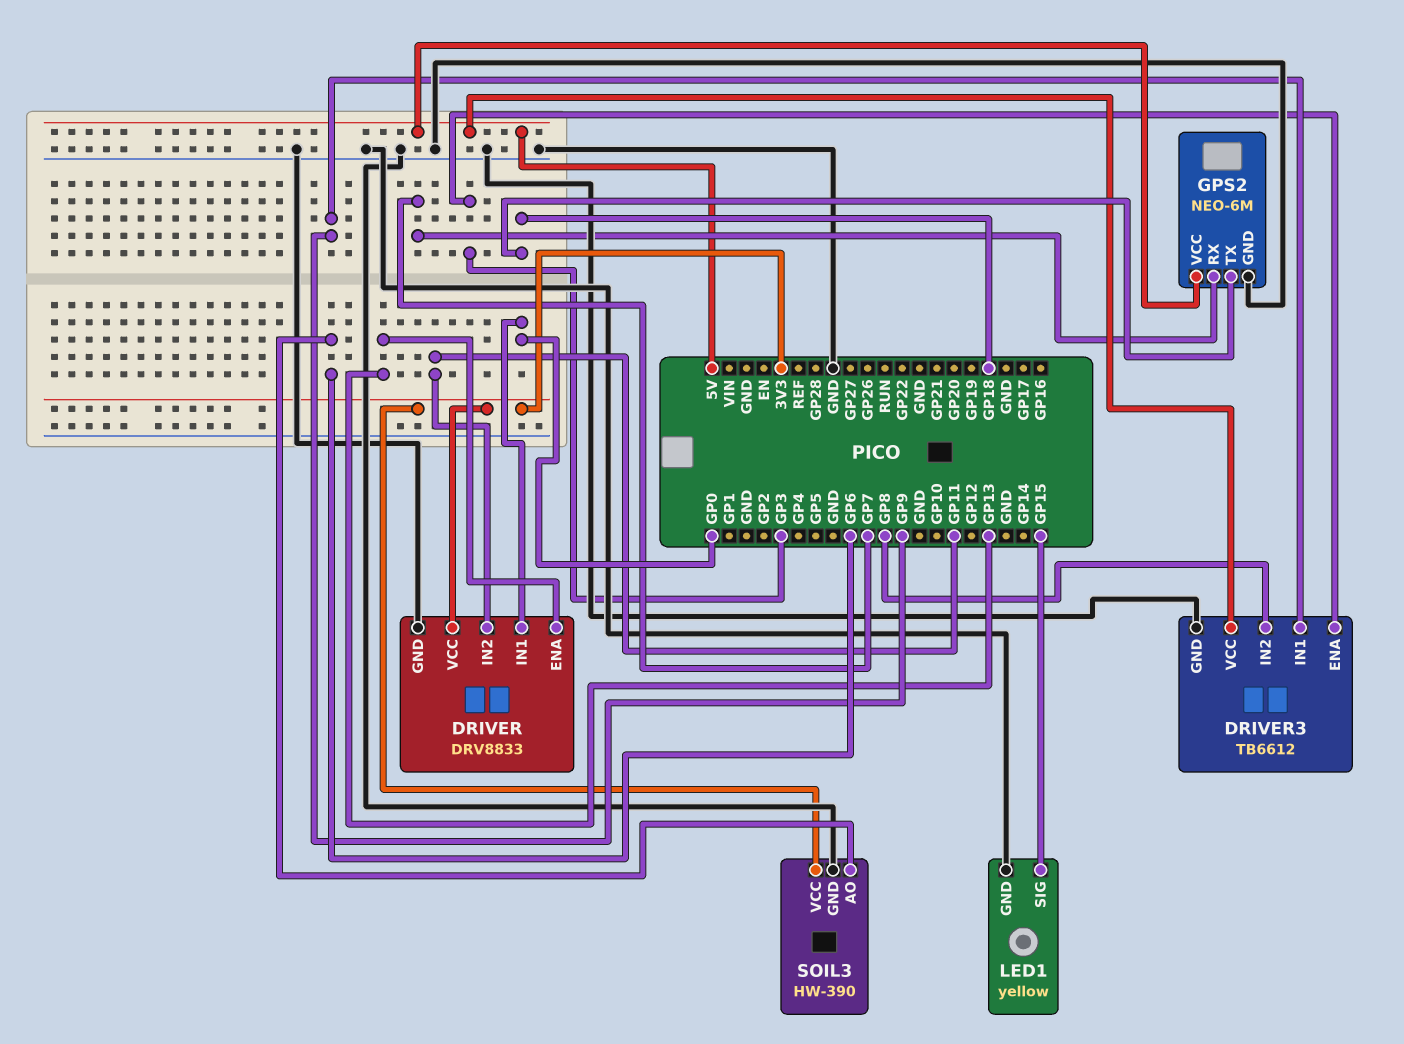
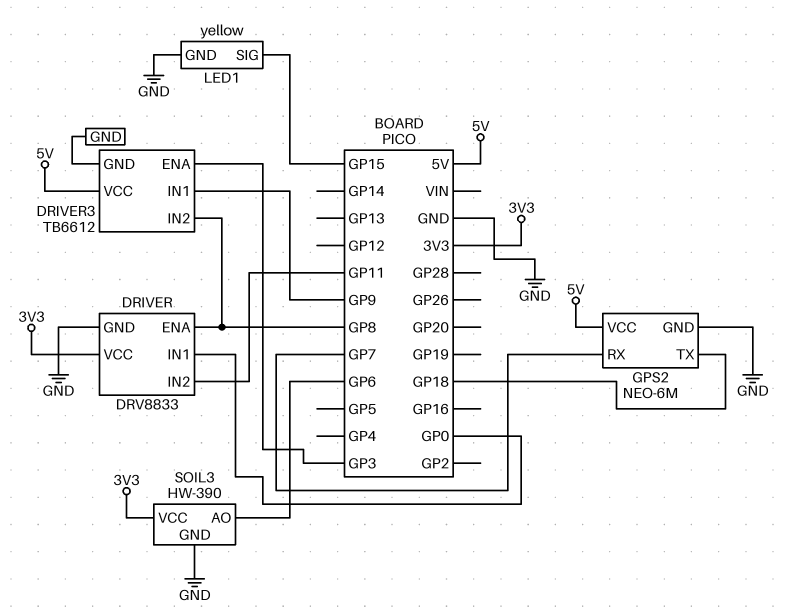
DRIVER pin ENA: GP13 -> GP8

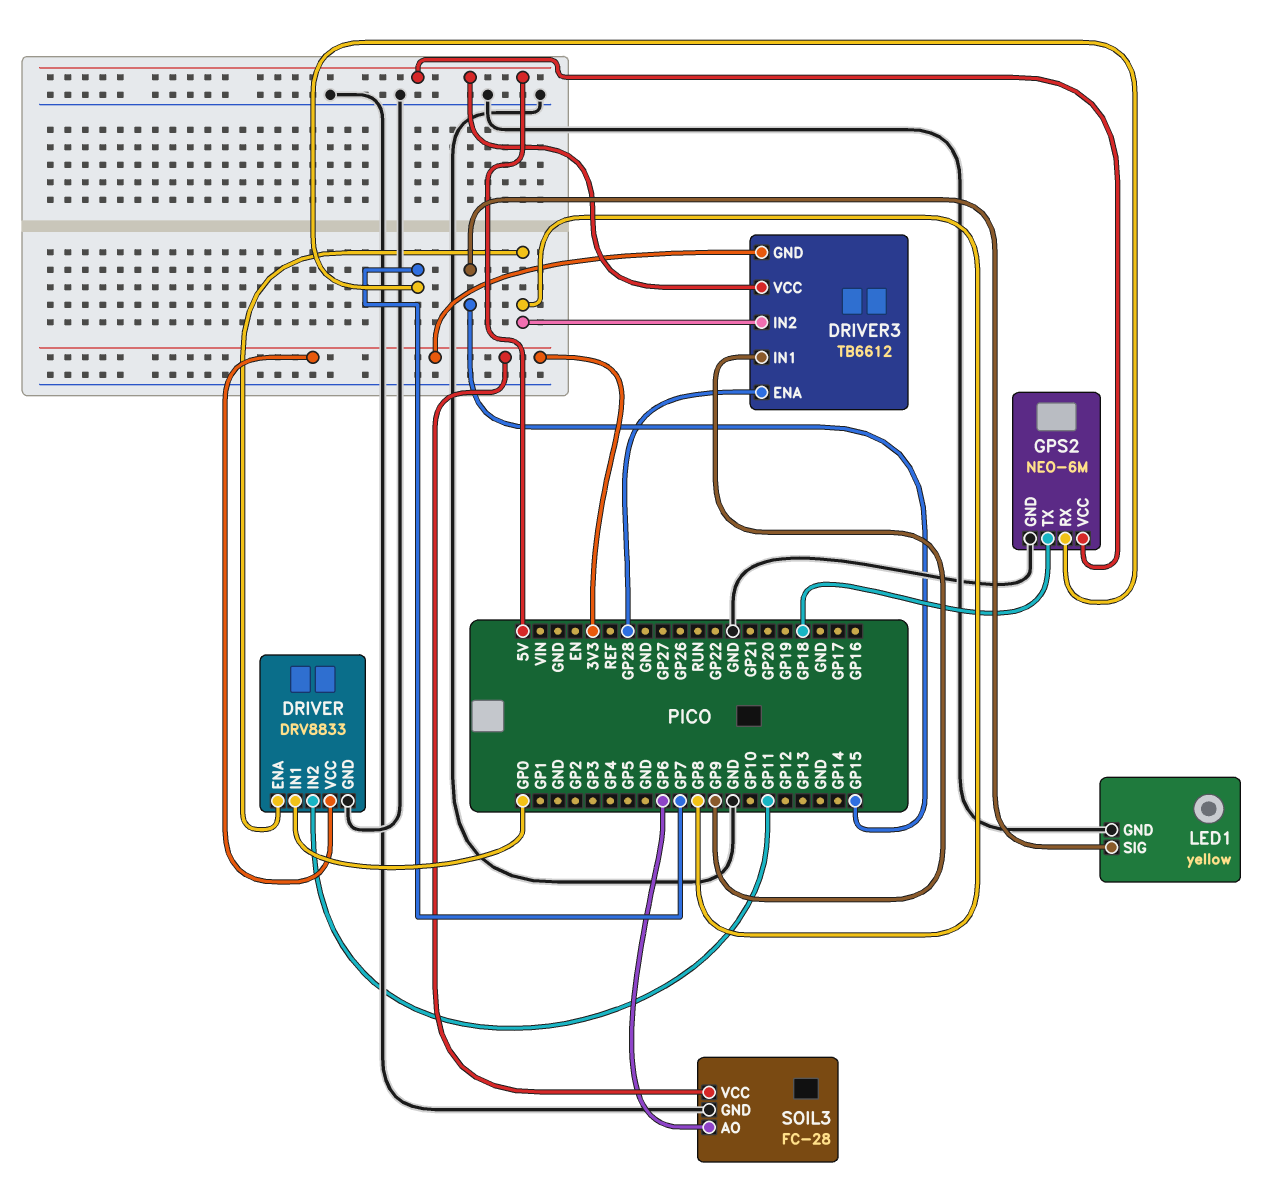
DRIVER3 pin ENA: GP3 -> GP28
DRIVER3 pin GND: GND -> 3V3
SOIL3: HW-390 -> FC-28

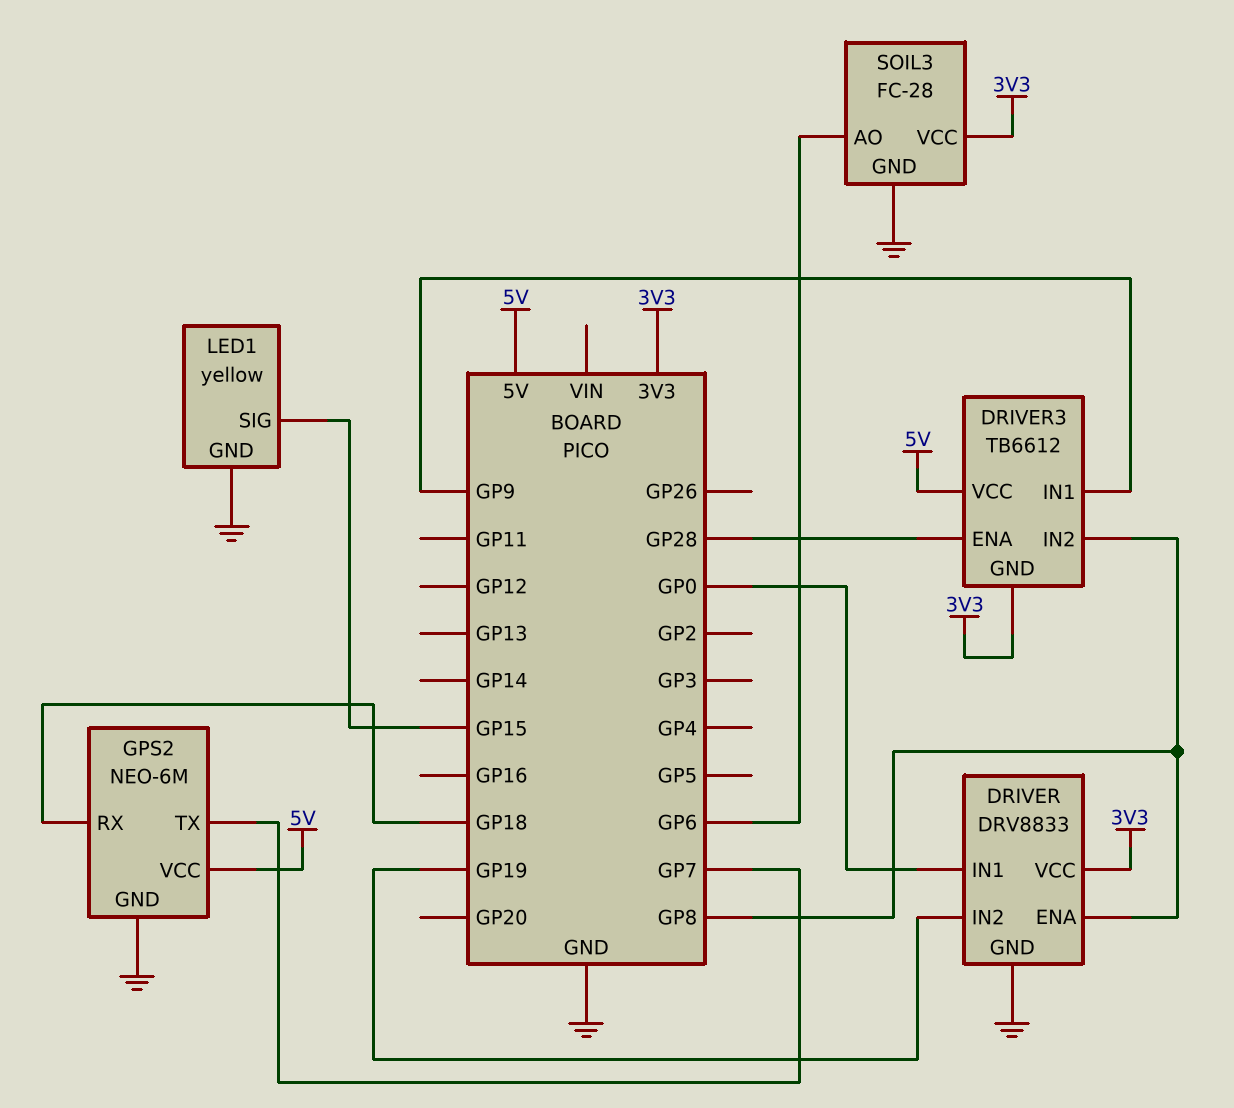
DRIVER pin IN2: GP11 -> GP19
GPS2 pin RX: GP7 -> GP18
GPS2 pin TX: GP18 -> GP7

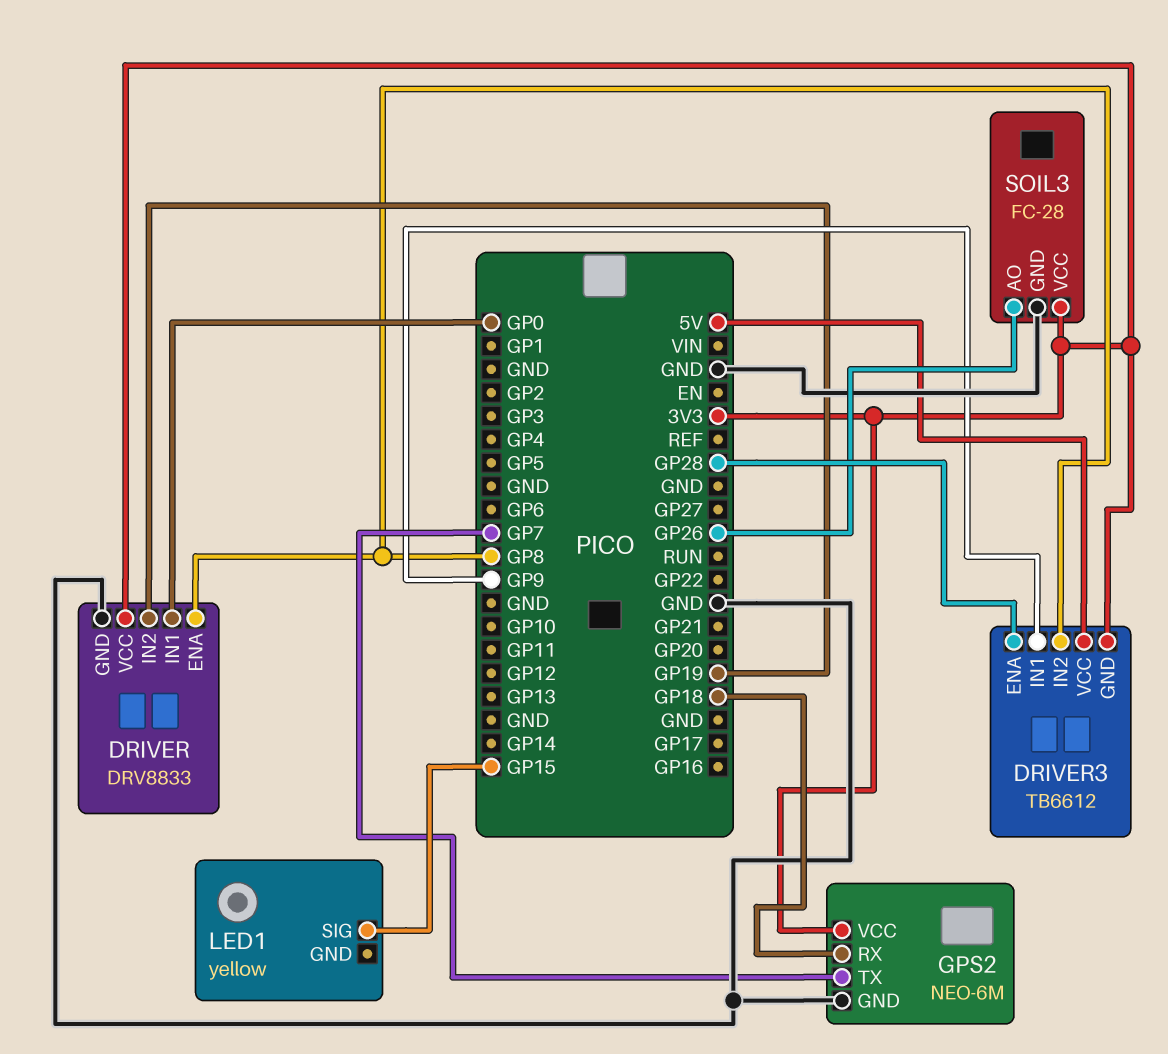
GPS2 pin VCC: 5V -> 3V3
LED1 pin GND: GND -> none
SOIL3 pin AO: GP6 -> GP26

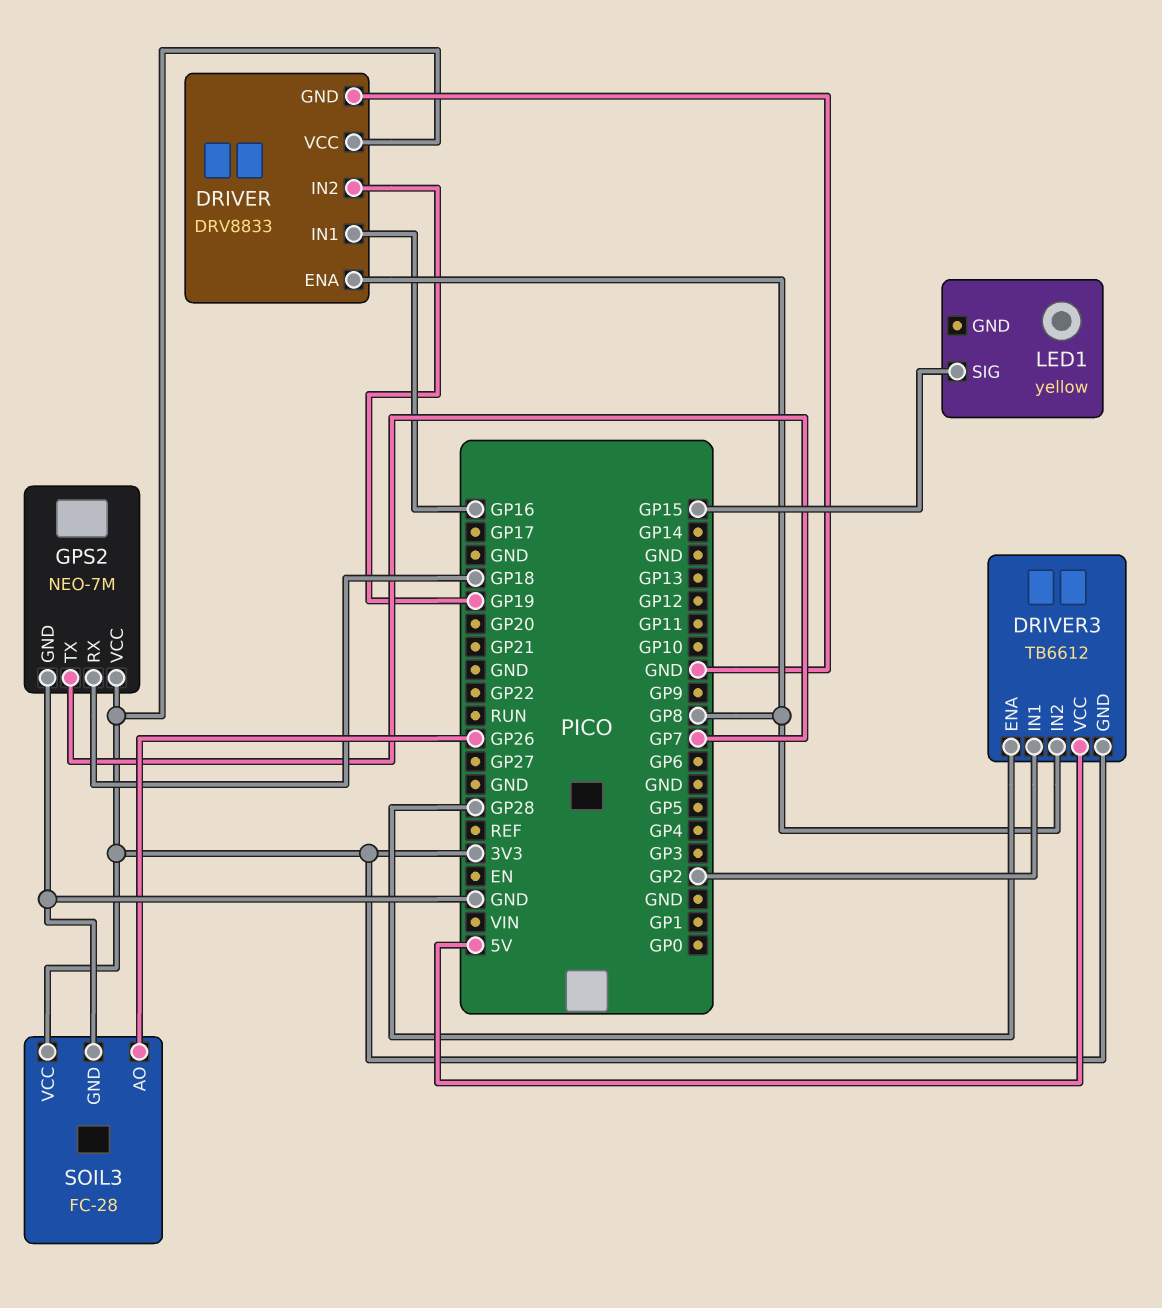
DRIVER pin IN1: GP0 -> GP16
DRIVER3 pin IN1: GP9 -> GP2
GPS2: NEO-6M -> NEO-7M

